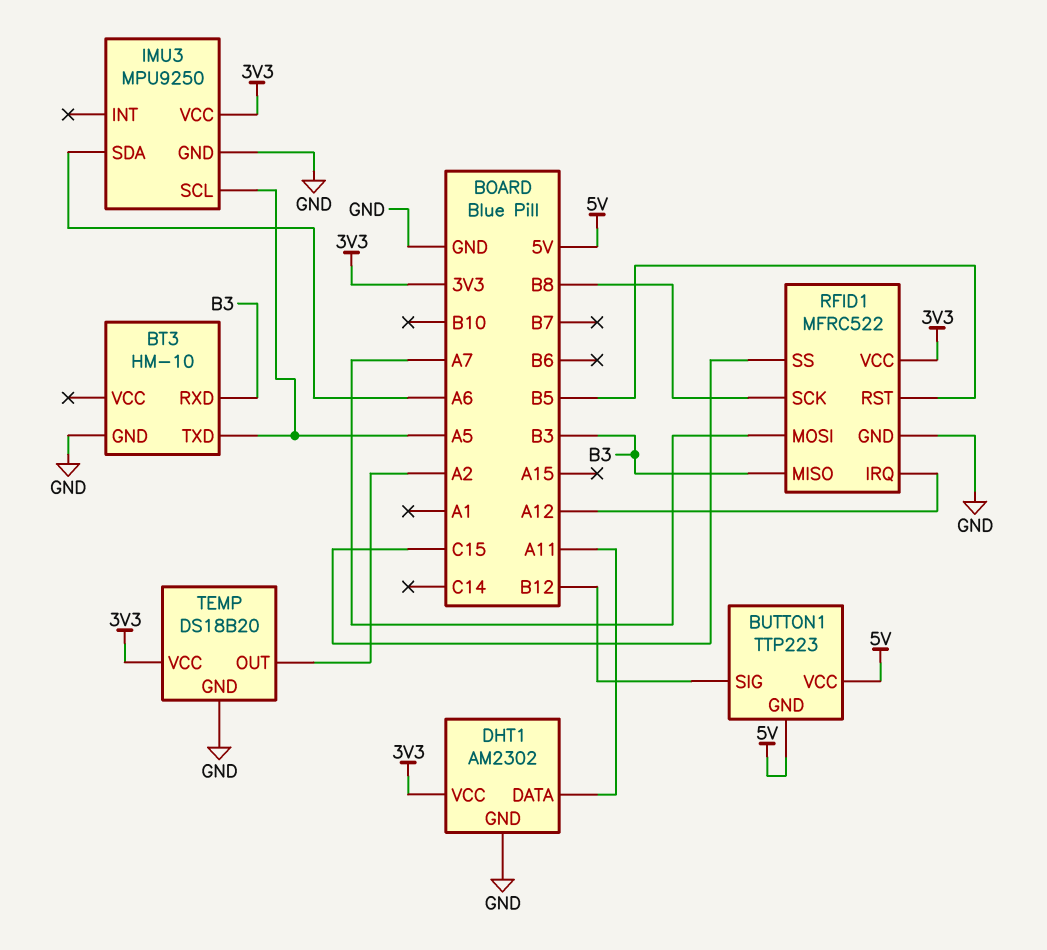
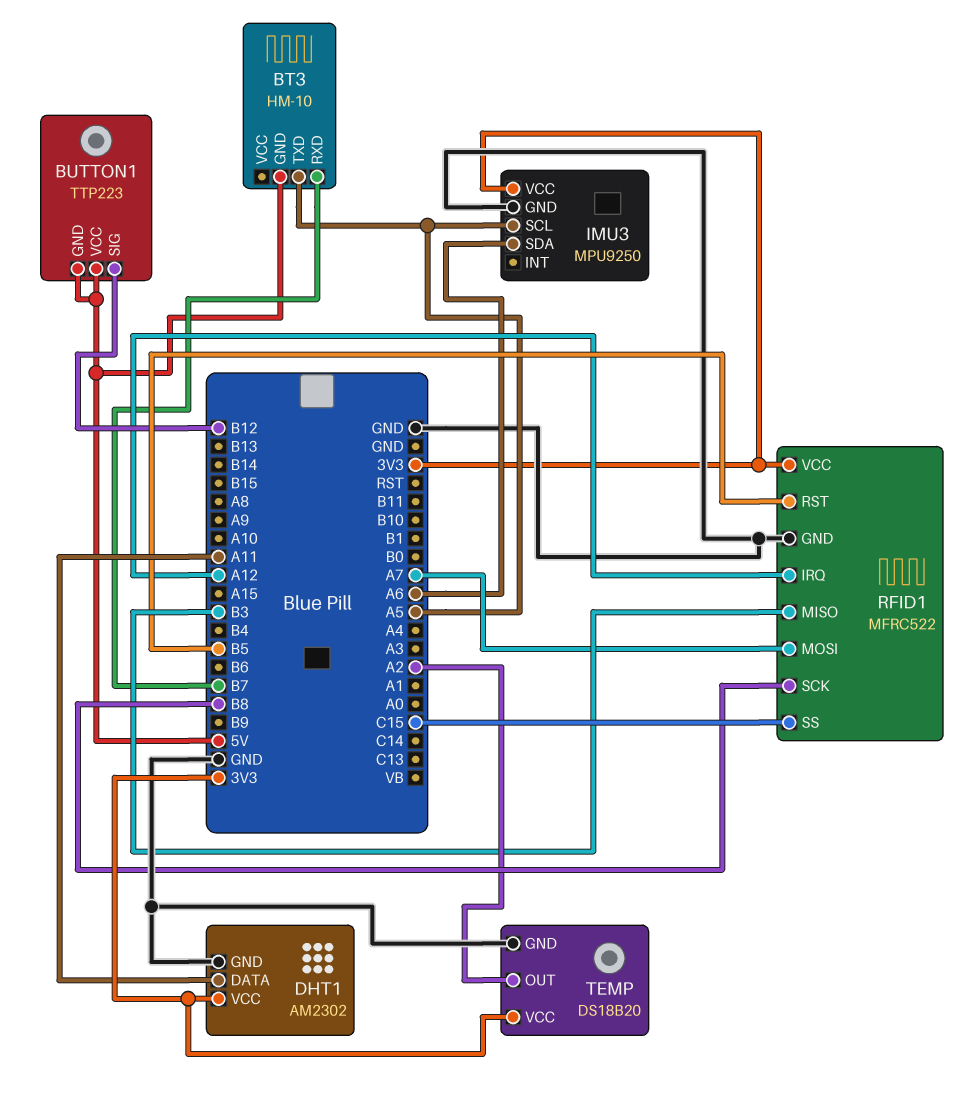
BT3 pin GND: GND -> 5V
BT3 pin RXD: B3 -> B7

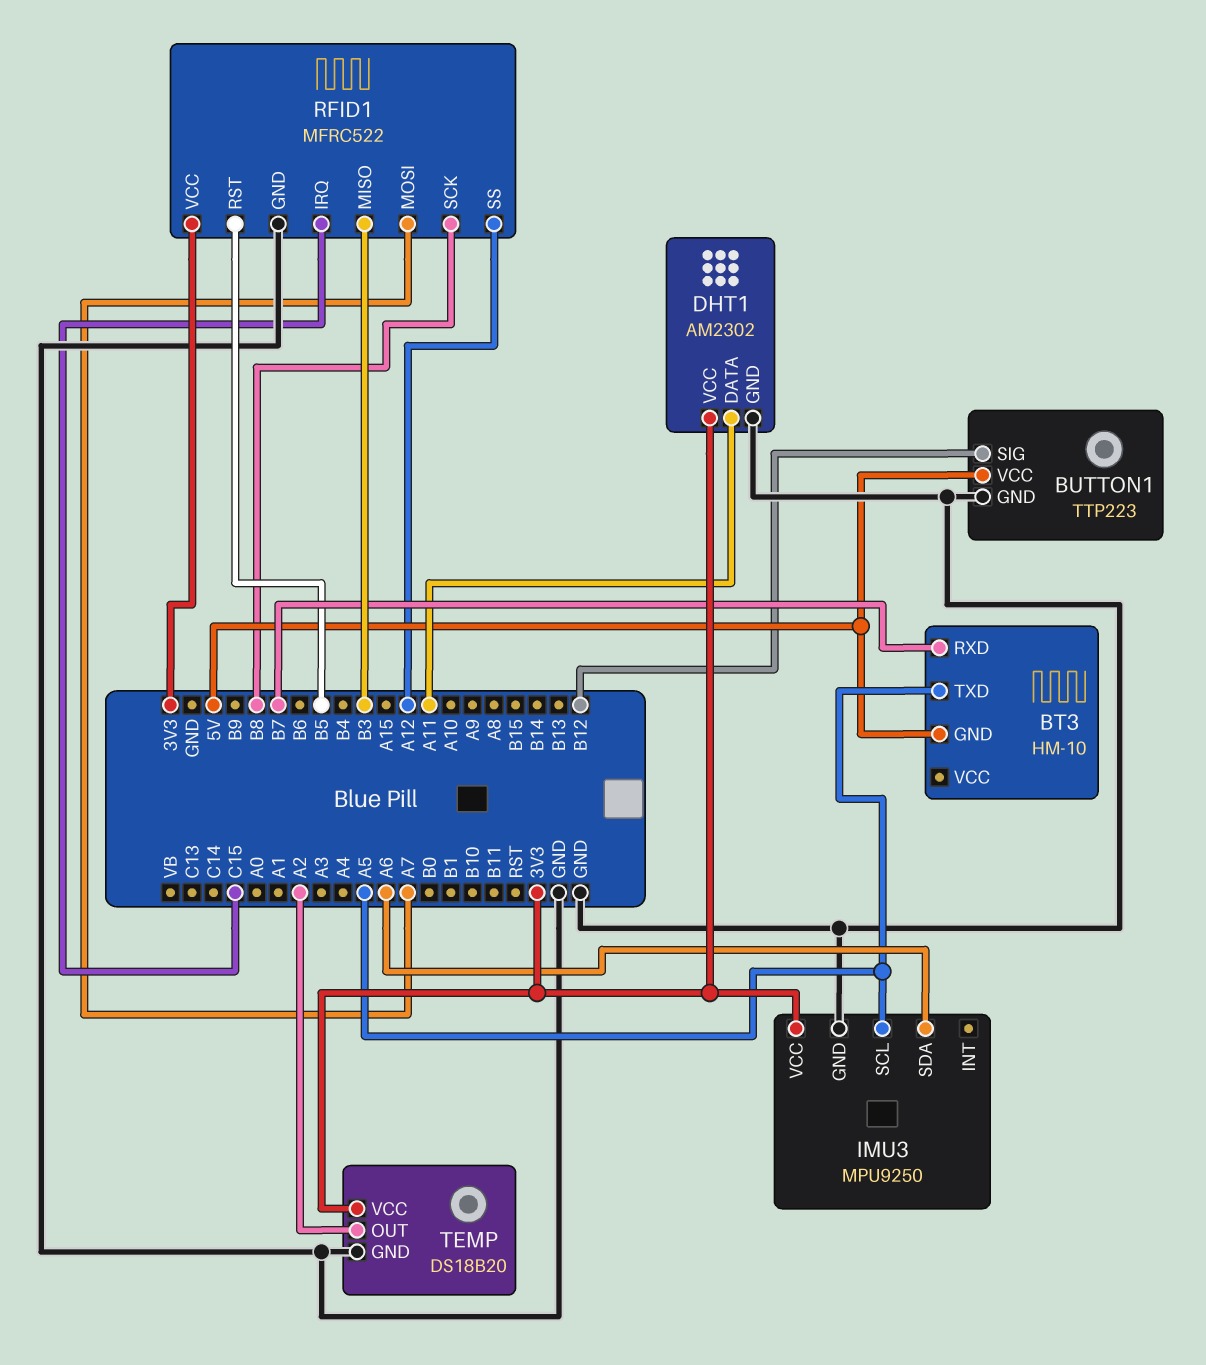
BUTTON1 pin GND: 5V -> GND
RFID1 pin IRQ: A12 -> C15
RFID1 pin SS: C15 -> A12

